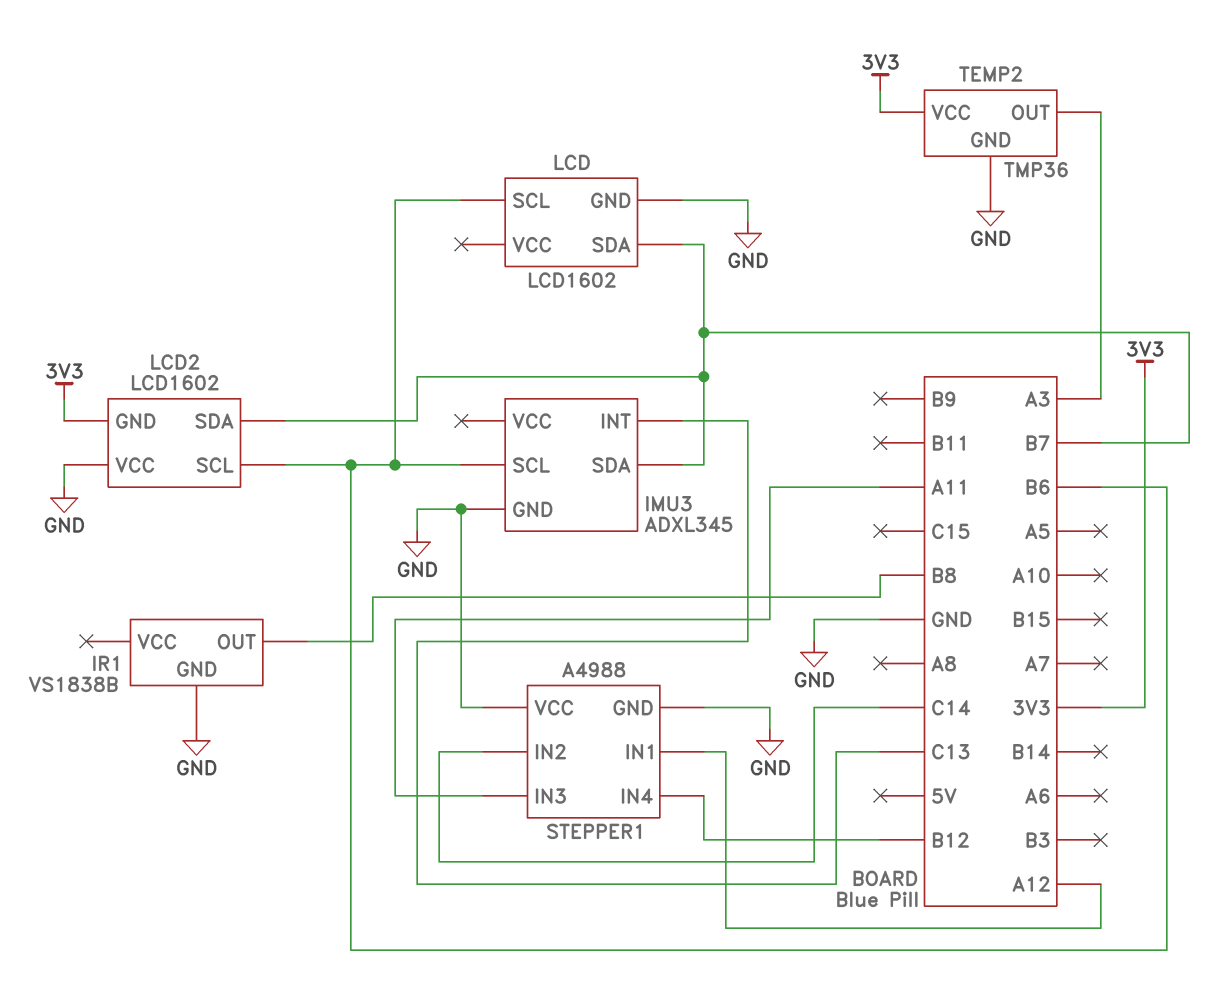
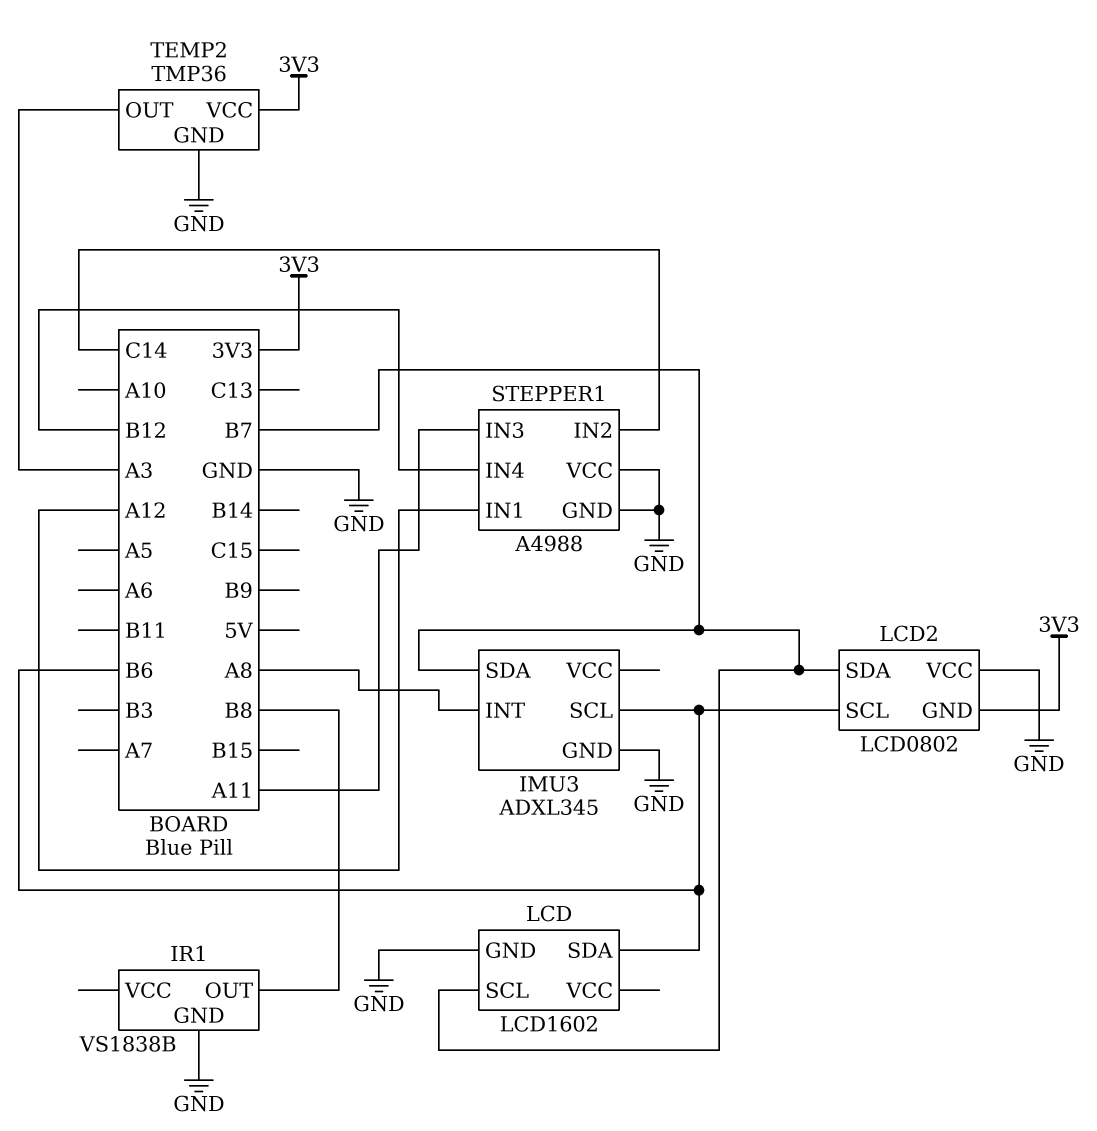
IMU3 pin INT: C13 -> A8
LCD pin SCL: B6 -> B7
LCD pin SDA: B7 -> B6
LCD2: LCD1602 -> LCD0802

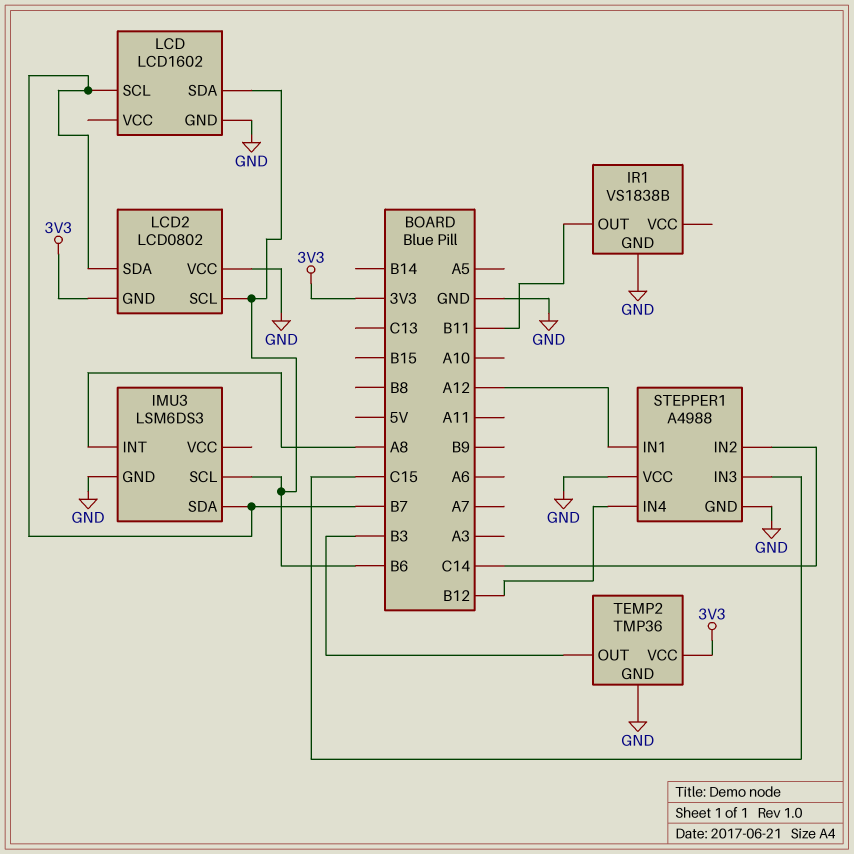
IMU3: ADXL345 -> LSM6DS3
IR1 pin OUT: B8 -> B11
STEPPER1 pin IN3: A11 -> C15
TEMP2 pin OUT: A3 -> B3

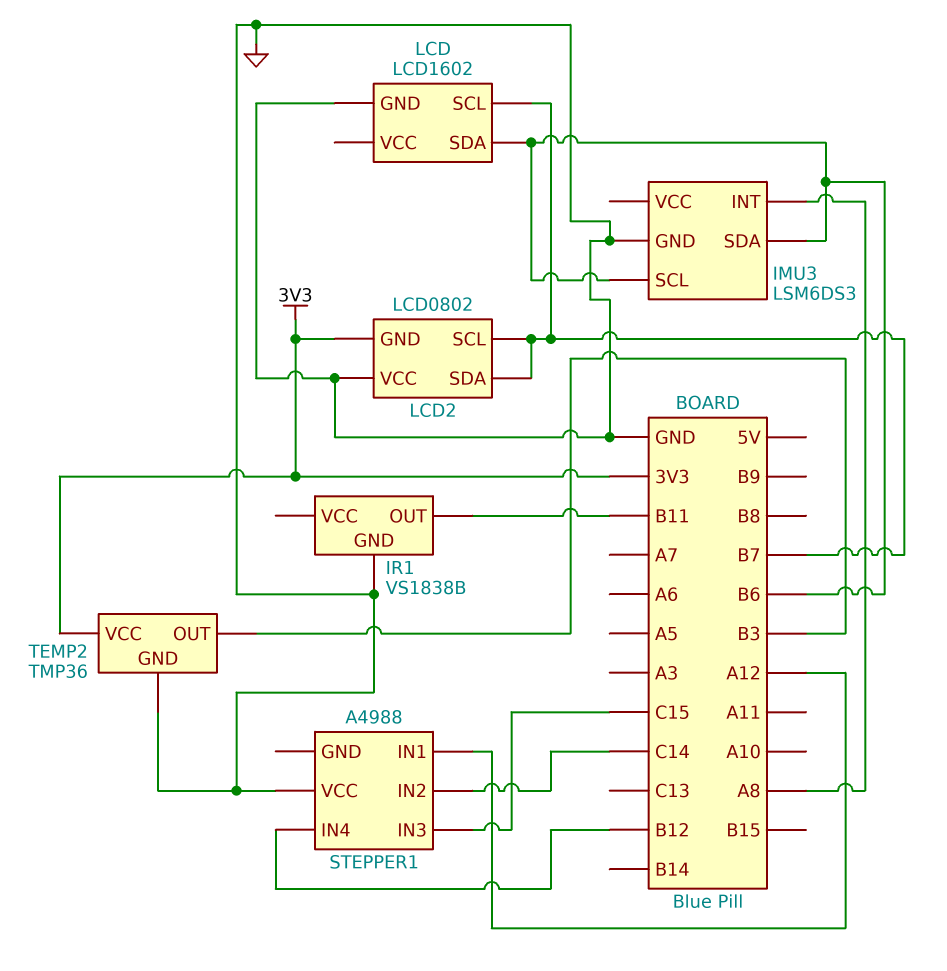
IMU3 pin SDA: B7 -> B6
LCD2 pin SCL: B6 -> B7
STEPPER1 pin GND: GND -> none

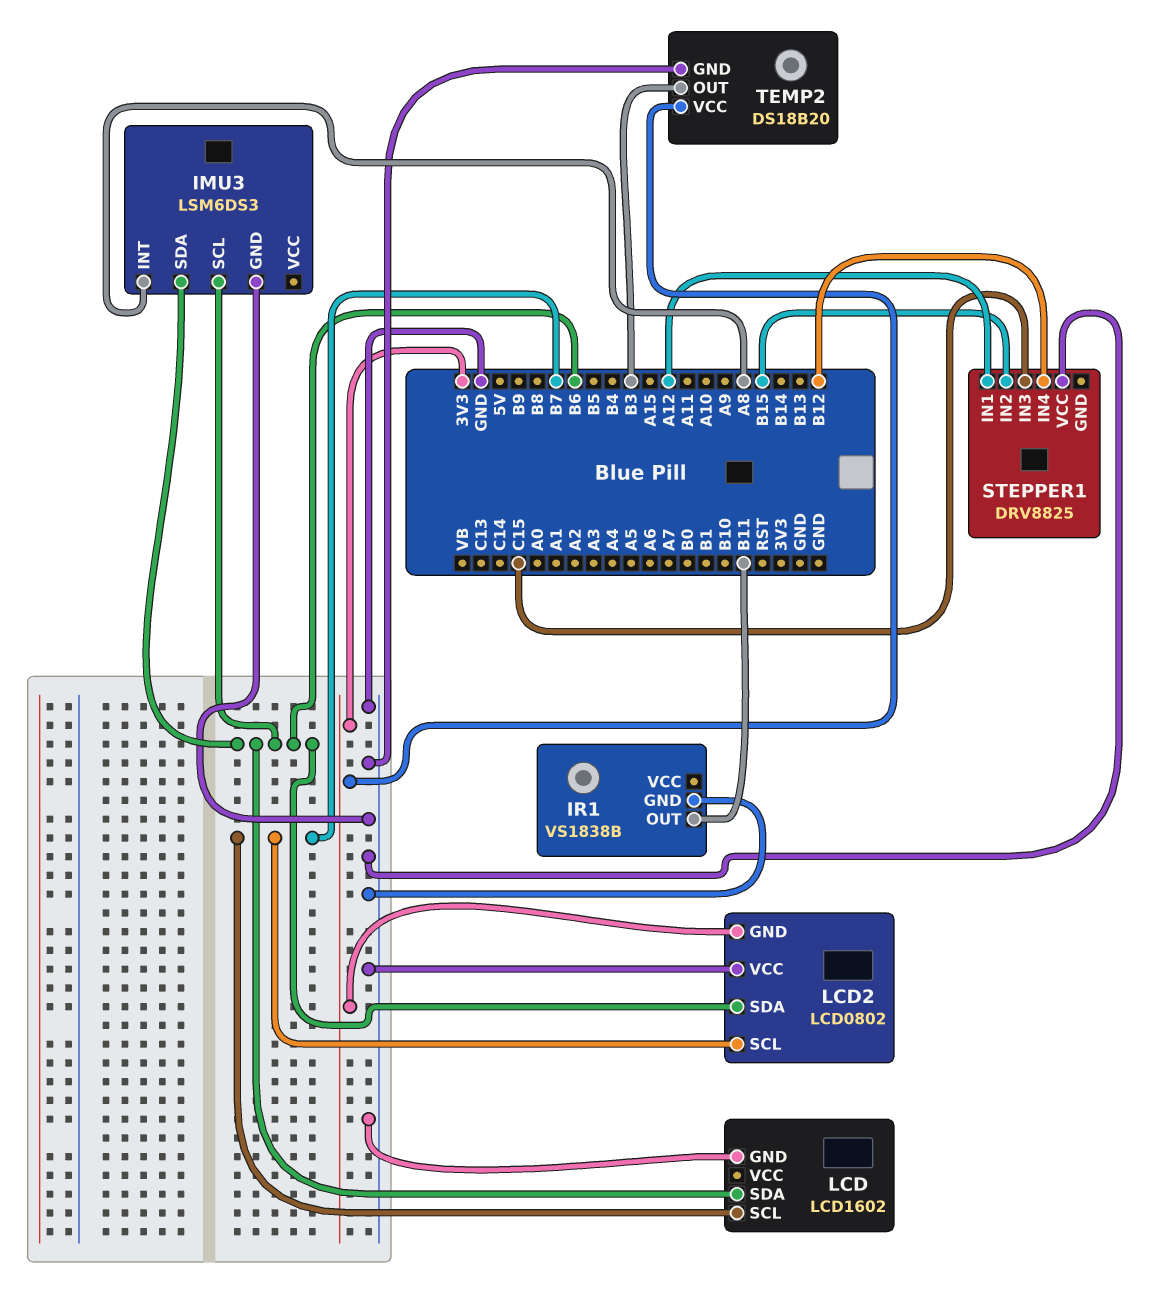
LCD2 pin SDA: B7 -> B6
STEPPER1: A4988 -> DRV8825
STEPPER1 pin IN2: C14 -> B15
TEMP2: TMP36 -> DS18B20

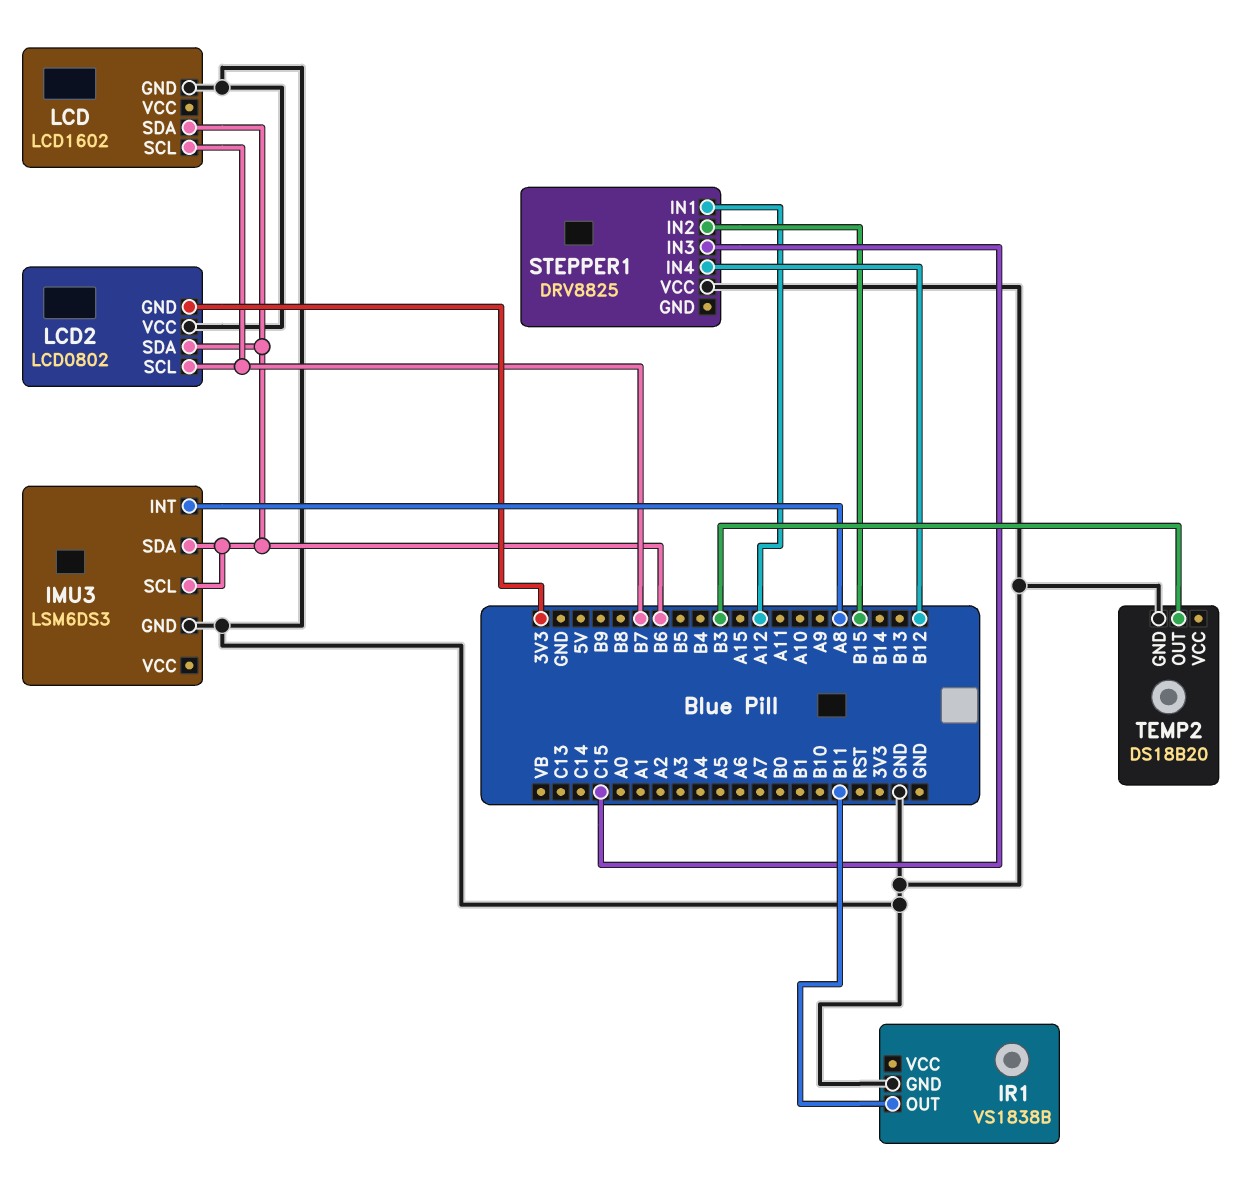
TEMP2 pin VCC: 3V3 -> none

